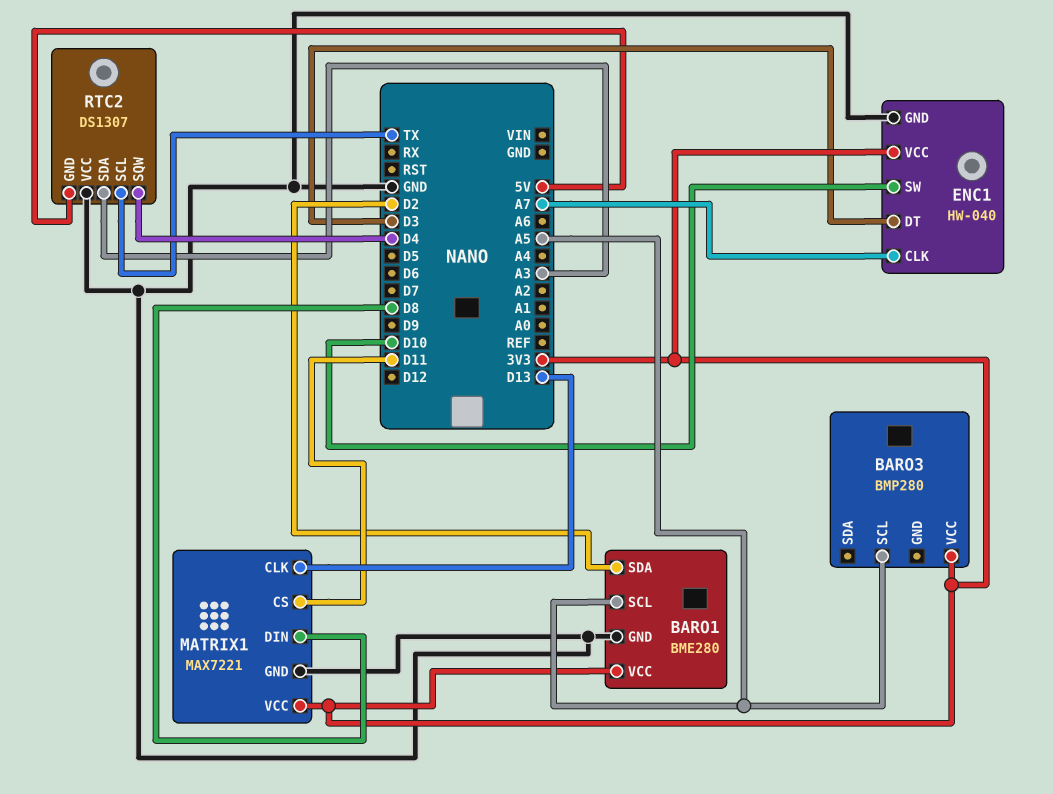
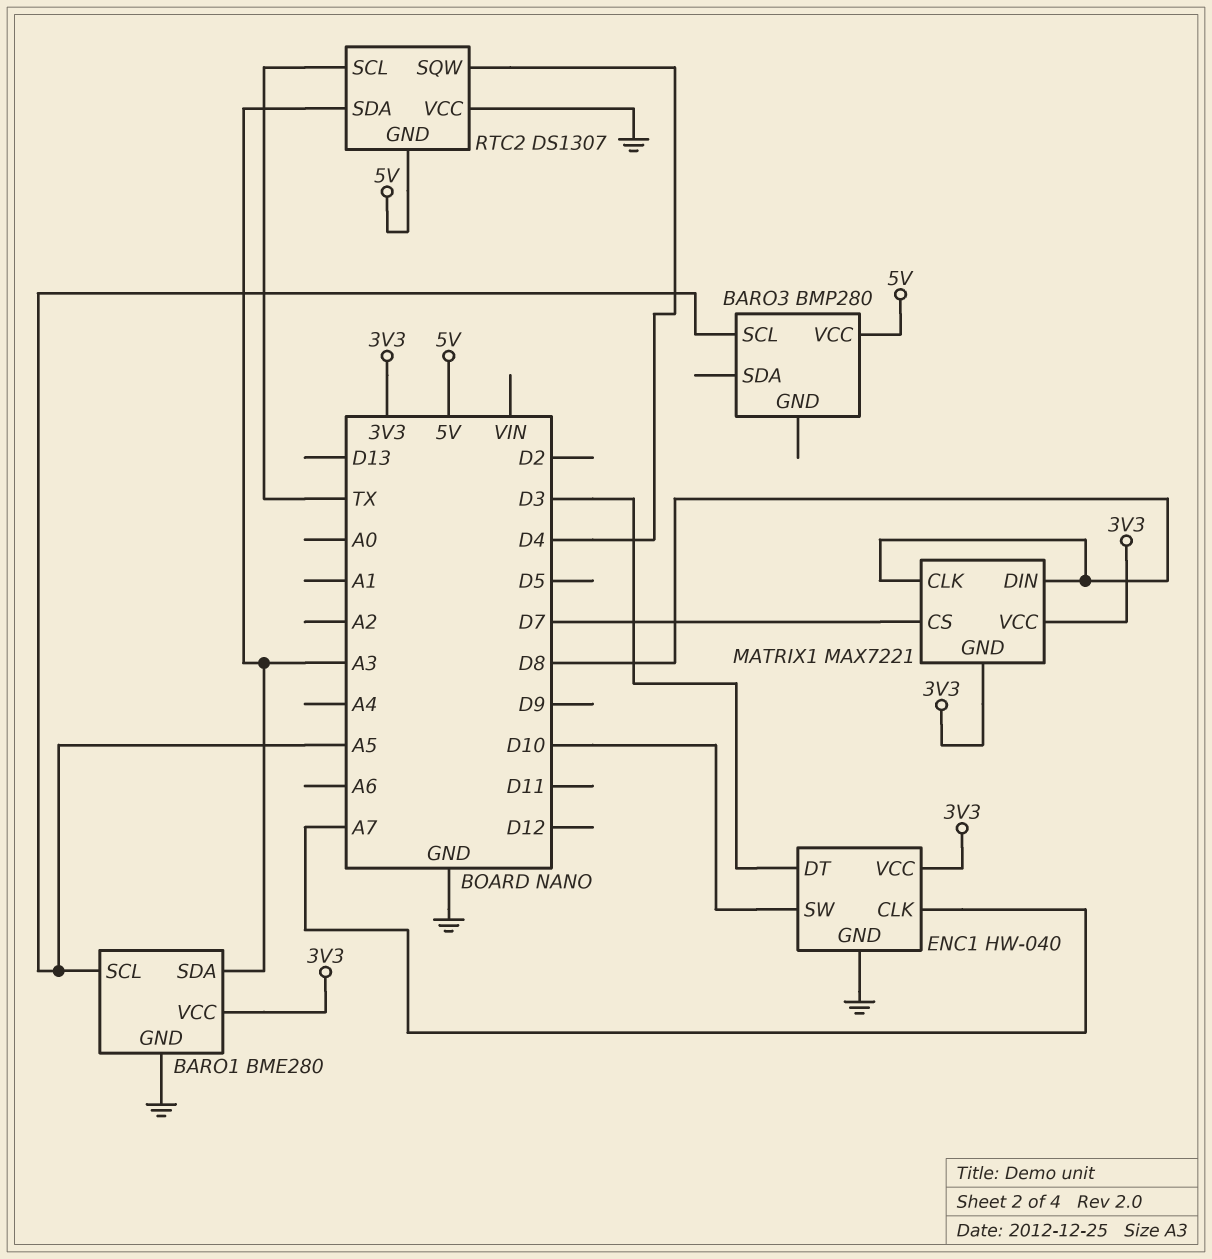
BARO1 pin SDA: D2 -> A3
BARO3 pin VCC: 3V3 -> 5V
MATRIX1 pin CLK: D13 -> D8
MATRIX1 pin CS: D11 -> D7
MATRIX1 pin GND: GND -> 3V3

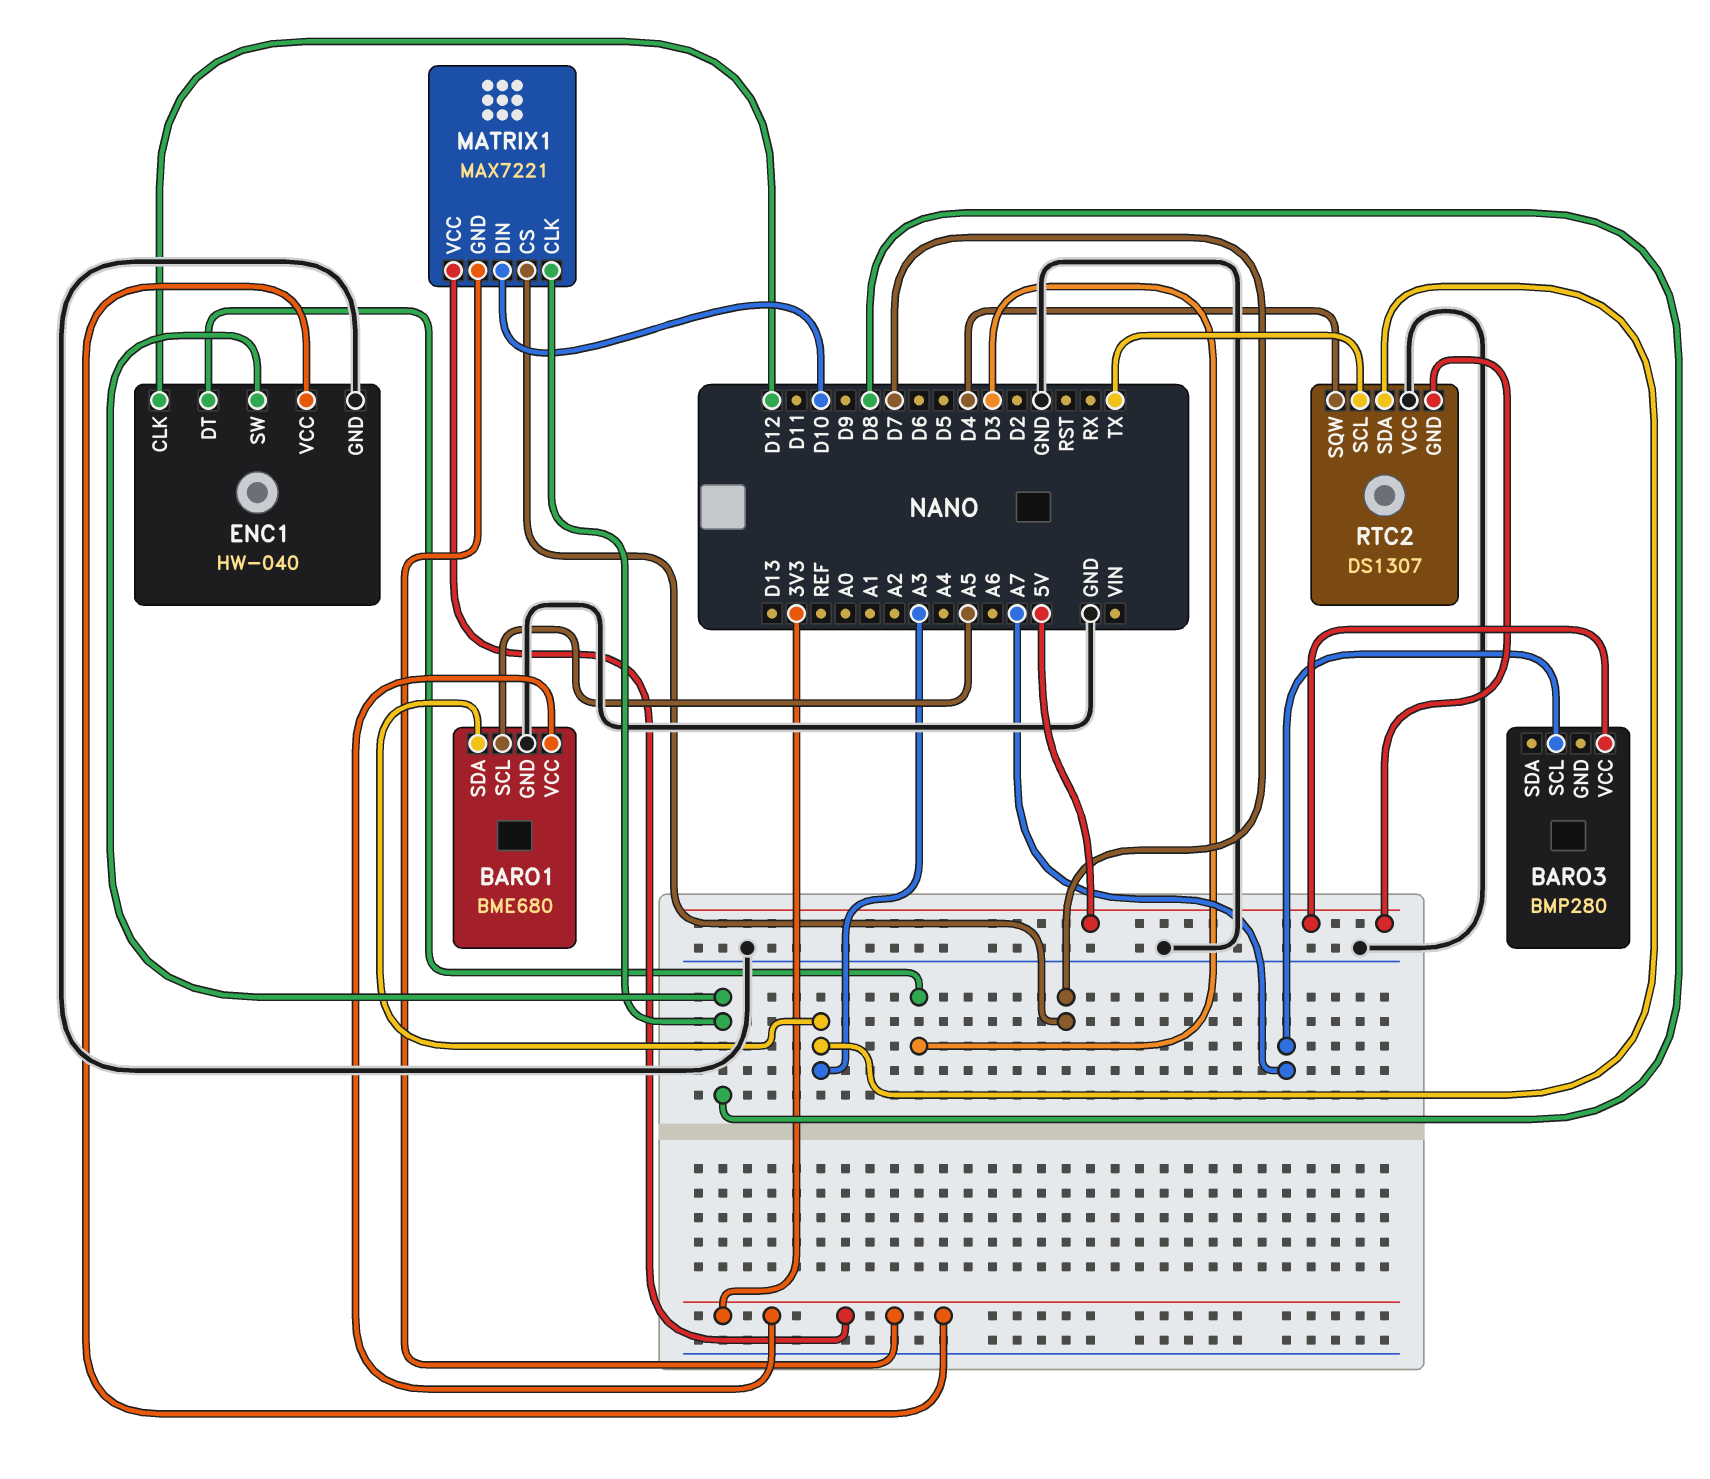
BARO1: BME280 -> BME680
BARO3 pin SCL: A5 -> A7
ENC1 pin CLK: A7 -> D12
ENC1 pin SW: D10 -> D8
MATRIX1 pin DIN: D8 -> D10

